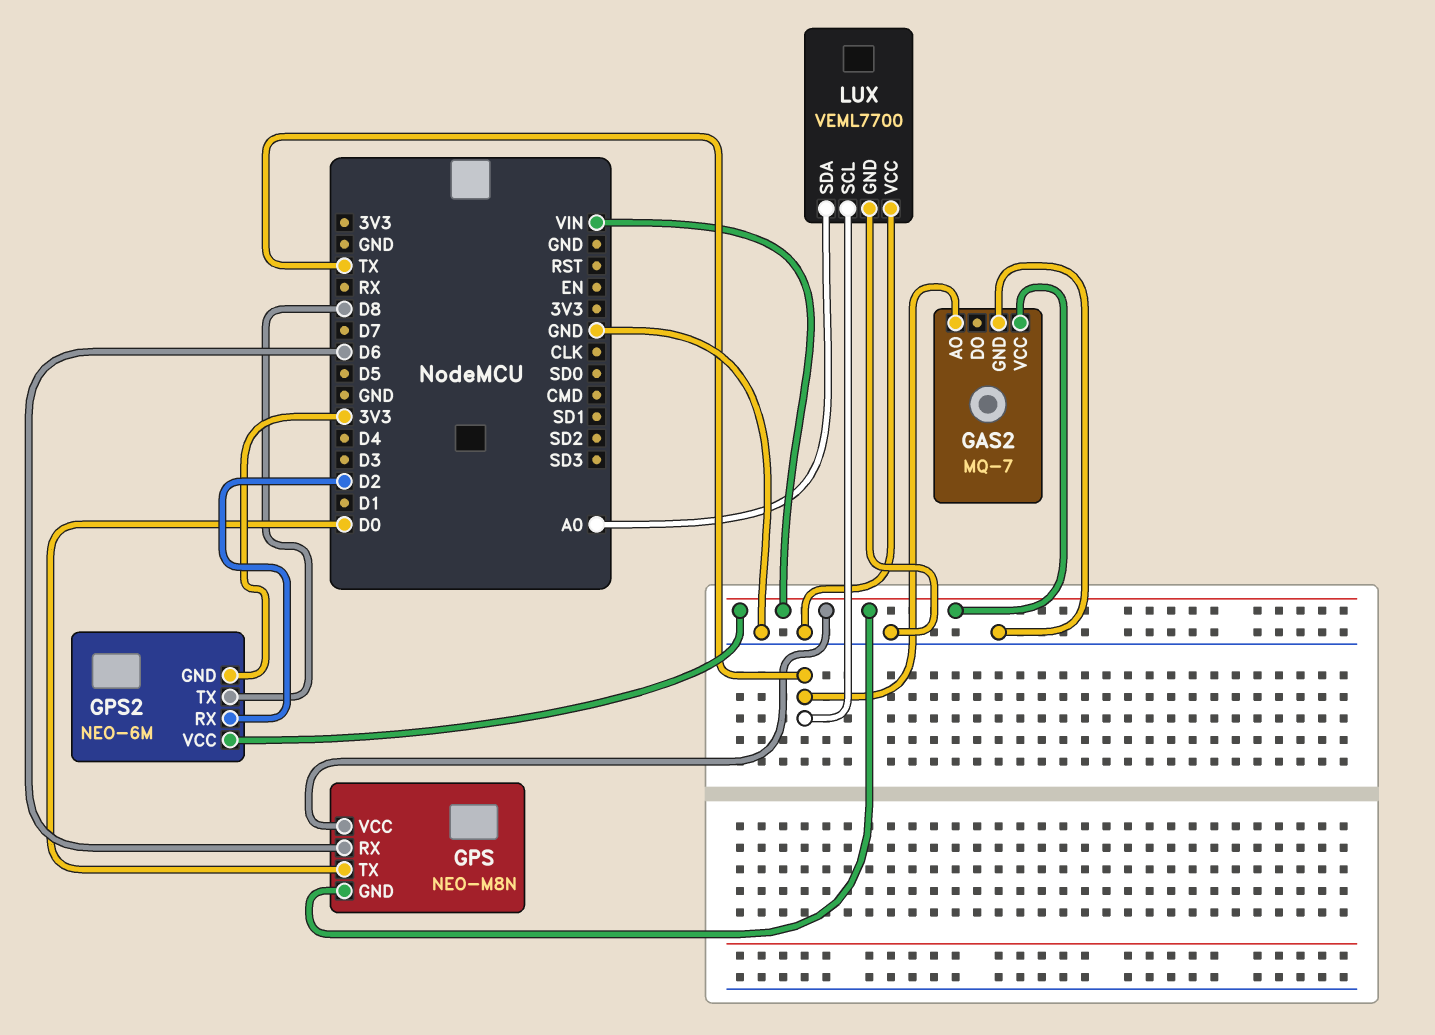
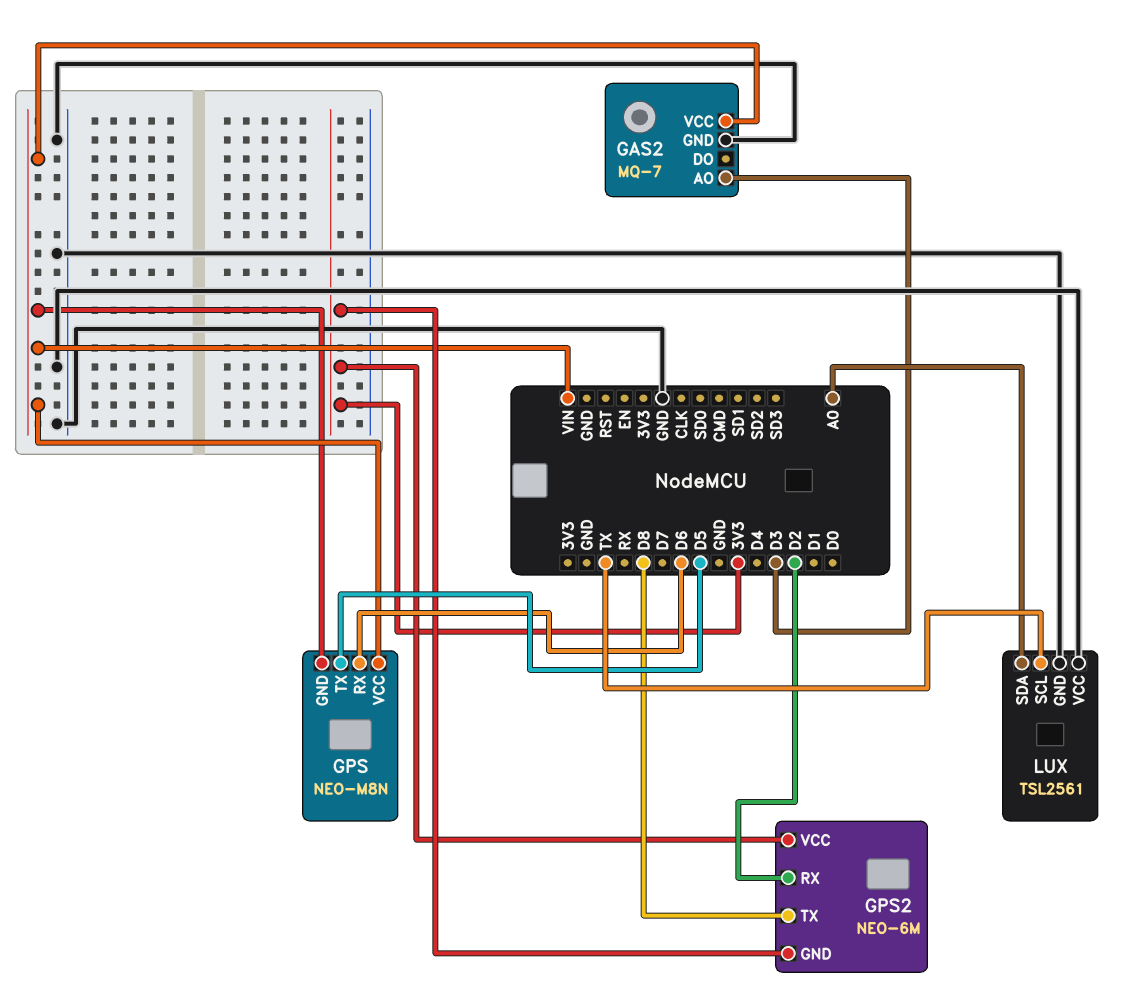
GAS2 pin AO: TX -> D3
GPS pin TX: D0 -> D5
GPS2 pin VCC: VIN -> 3V3
LUX: VEML7700 -> TSL2561

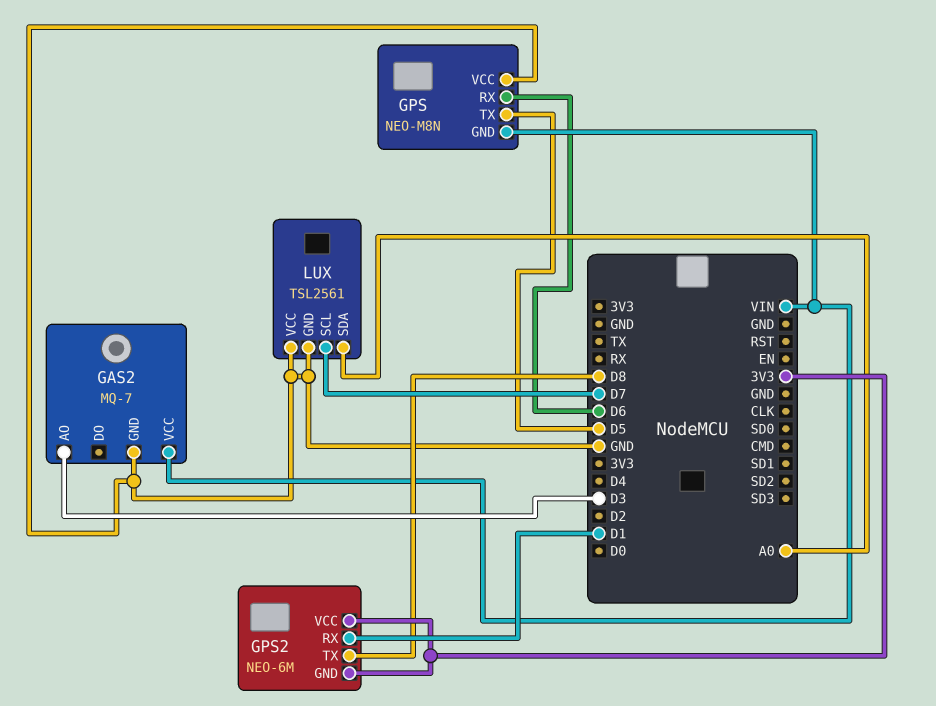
GPS pin VCC: VIN -> GND
GPS2 pin RX: D2 -> D1
LUX pin SCL: TX -> D7

